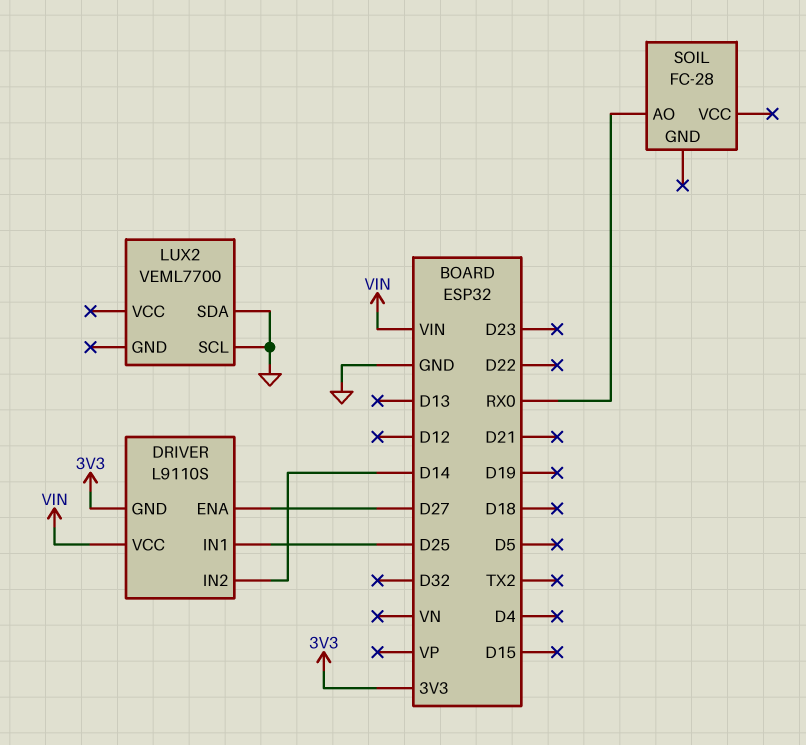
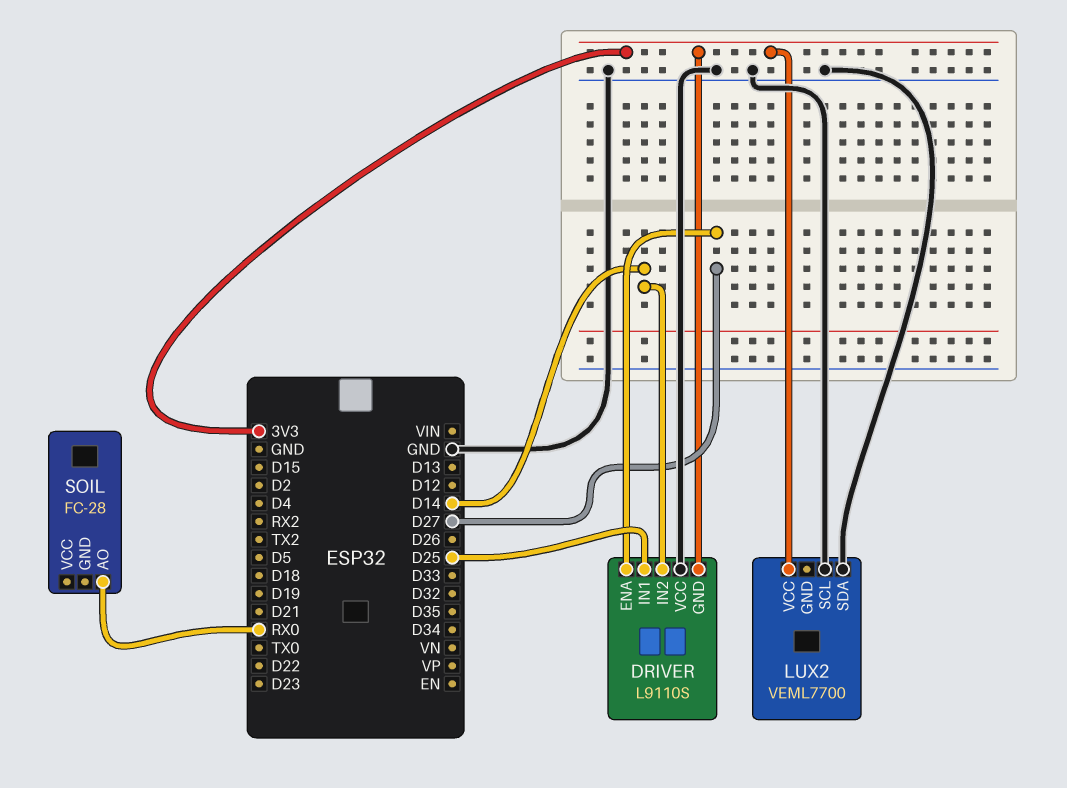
DRIVER pin VCC: VIN -> GND
LUX2 pin VCC: none -> 3V3

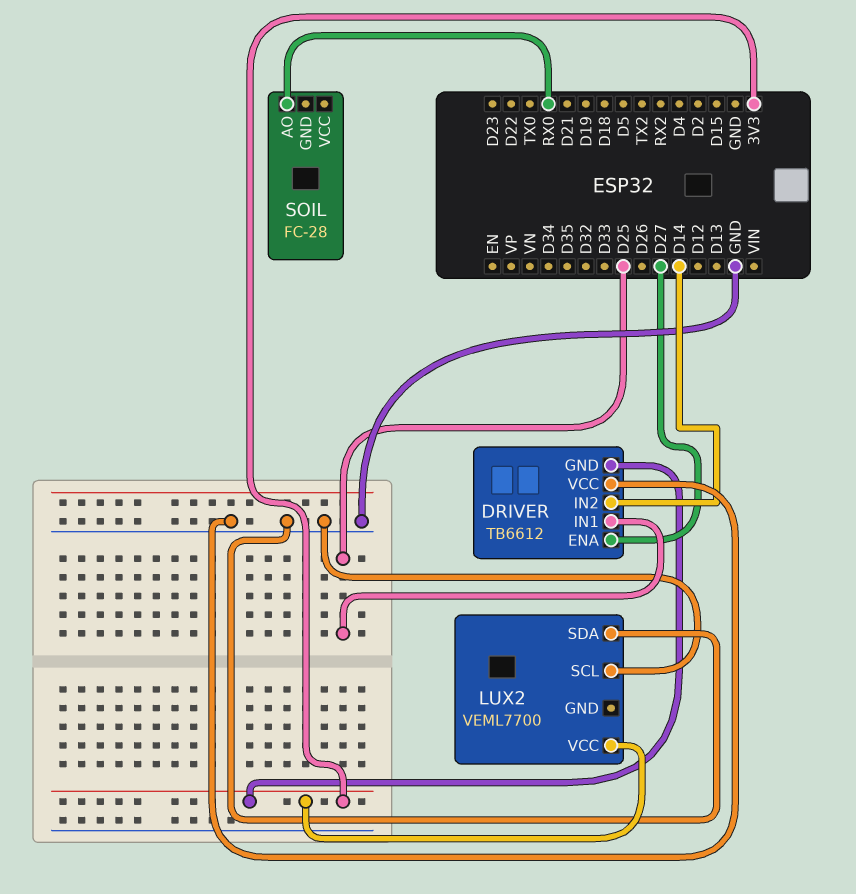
DRIVER: L9110S -> TB6612

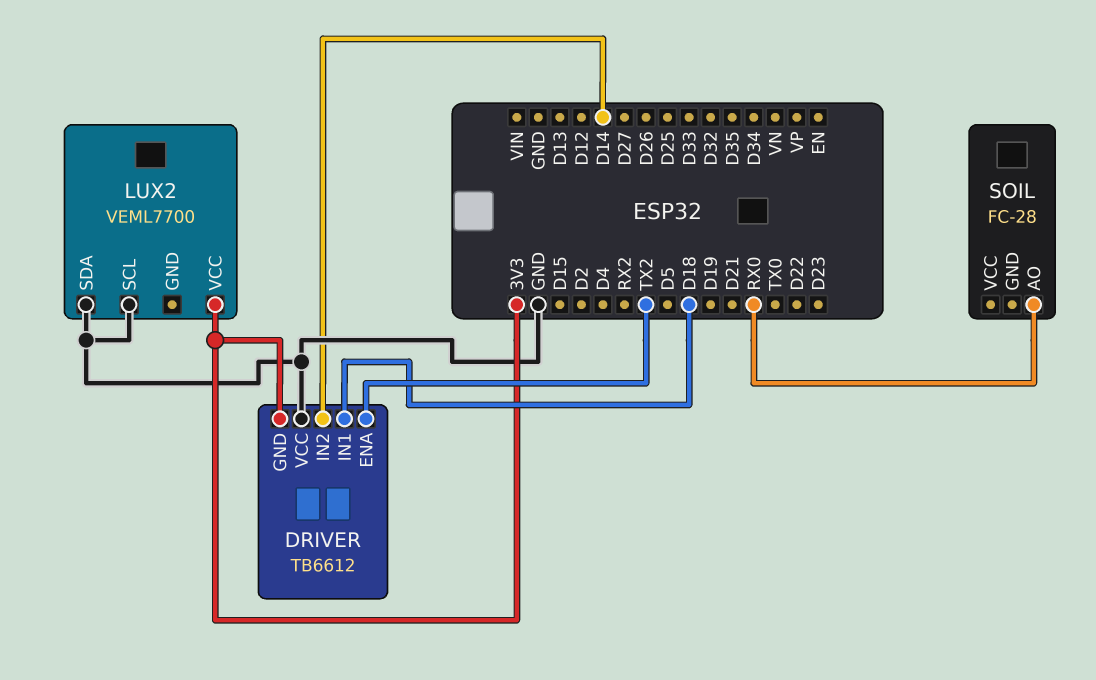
DRIVER pin ENA: D27 -> TX2
DRIVER pin IN1: D25 -> D18

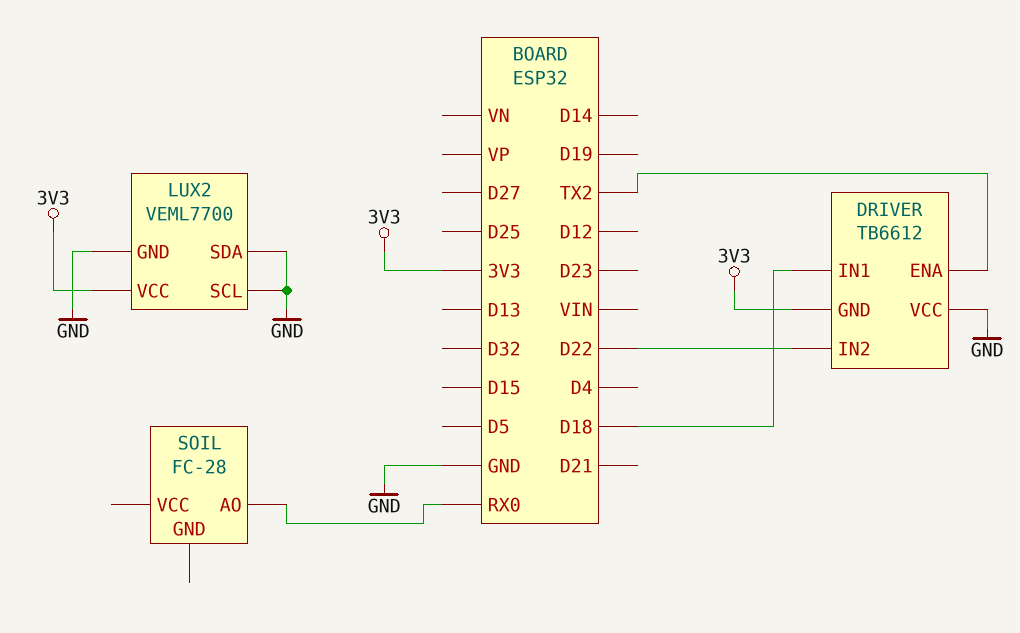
DRIVER pin IN2: D14 -> D22
LUX2 pin GND: none -> GND

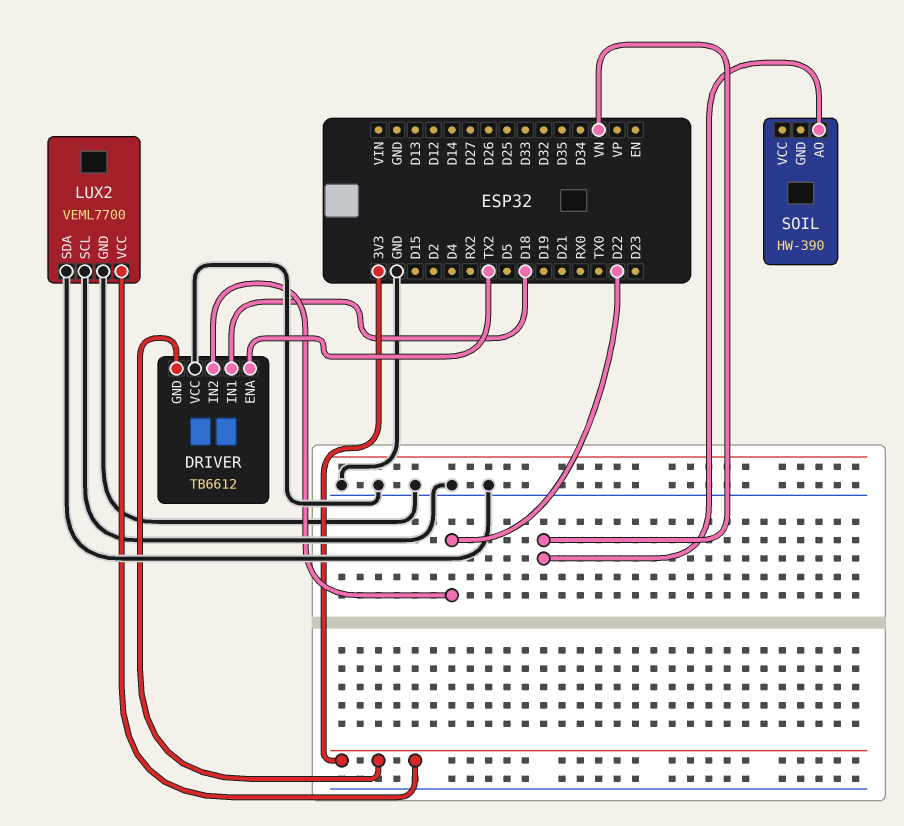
SOIL: FC-28 -> HW-390
SOIL pin AO: RX0 -> VN

